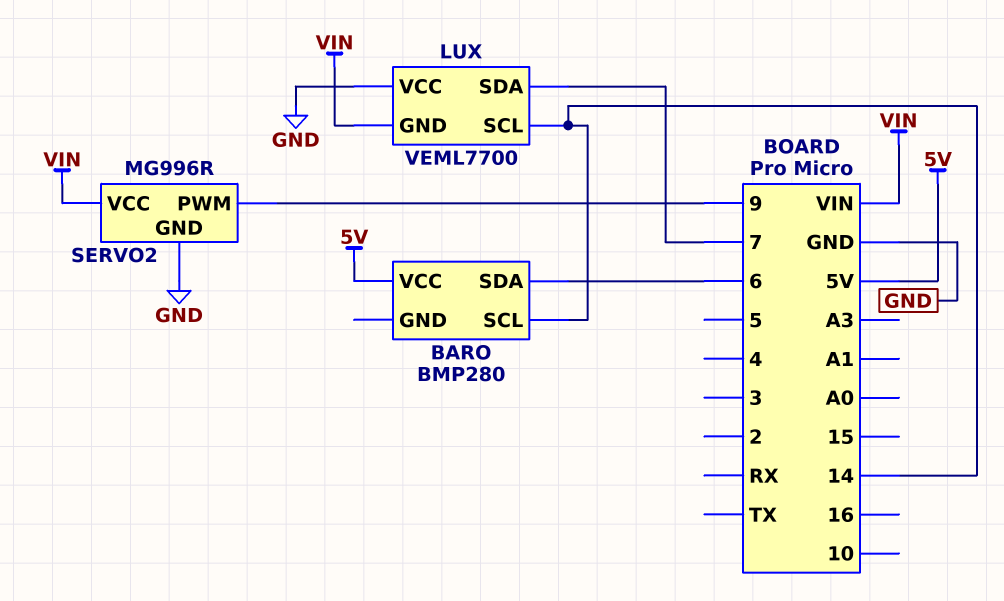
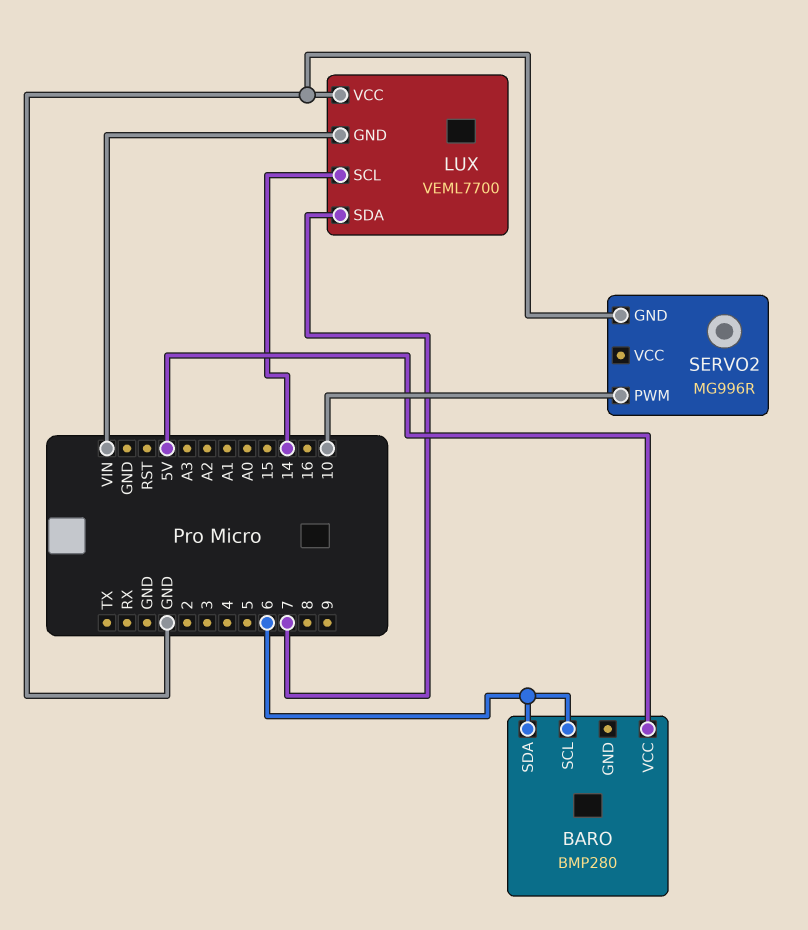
BARO pin SCL: 14 -> 6
SERVO2 pin PWM: 9 -> 10
SERVO2 pin VCC: VIN -> none

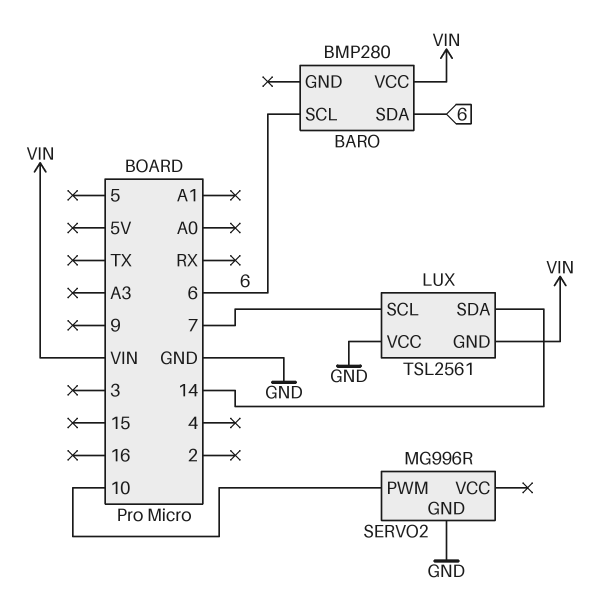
BARO pin VCC: 5V -> VIN
LUX: VEML7700 -> TSL2561
LUX pin SCL: 14 -> 7
LUX pin SDA: 7 -> 14

